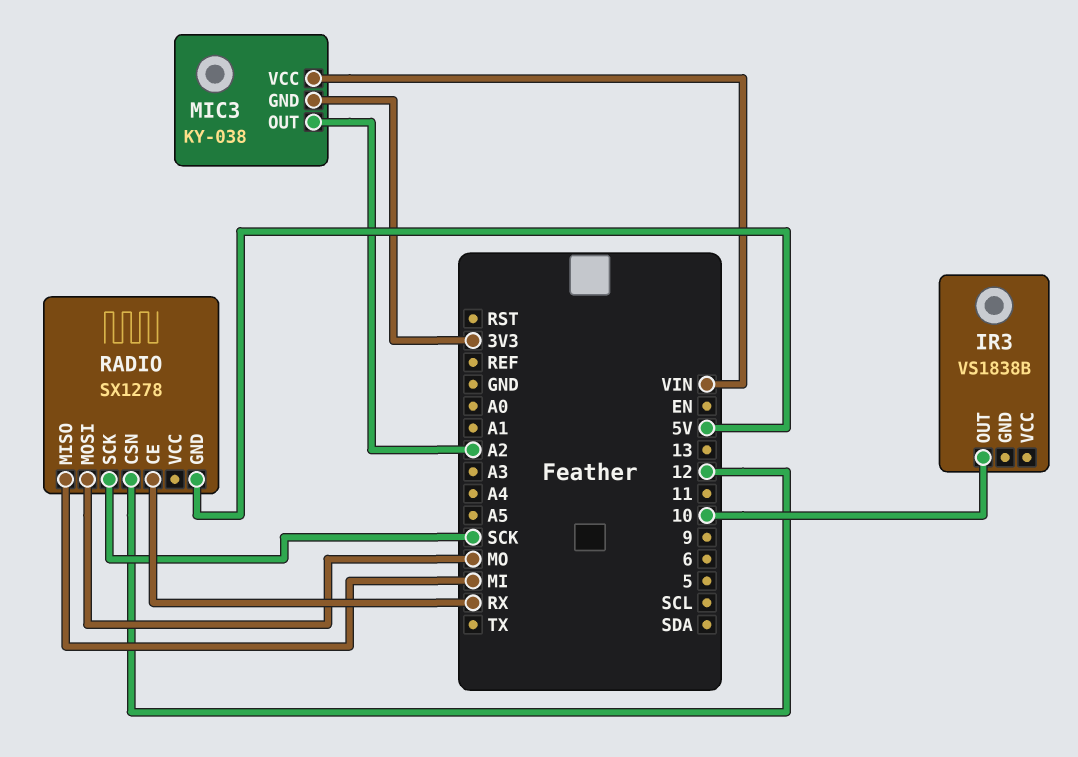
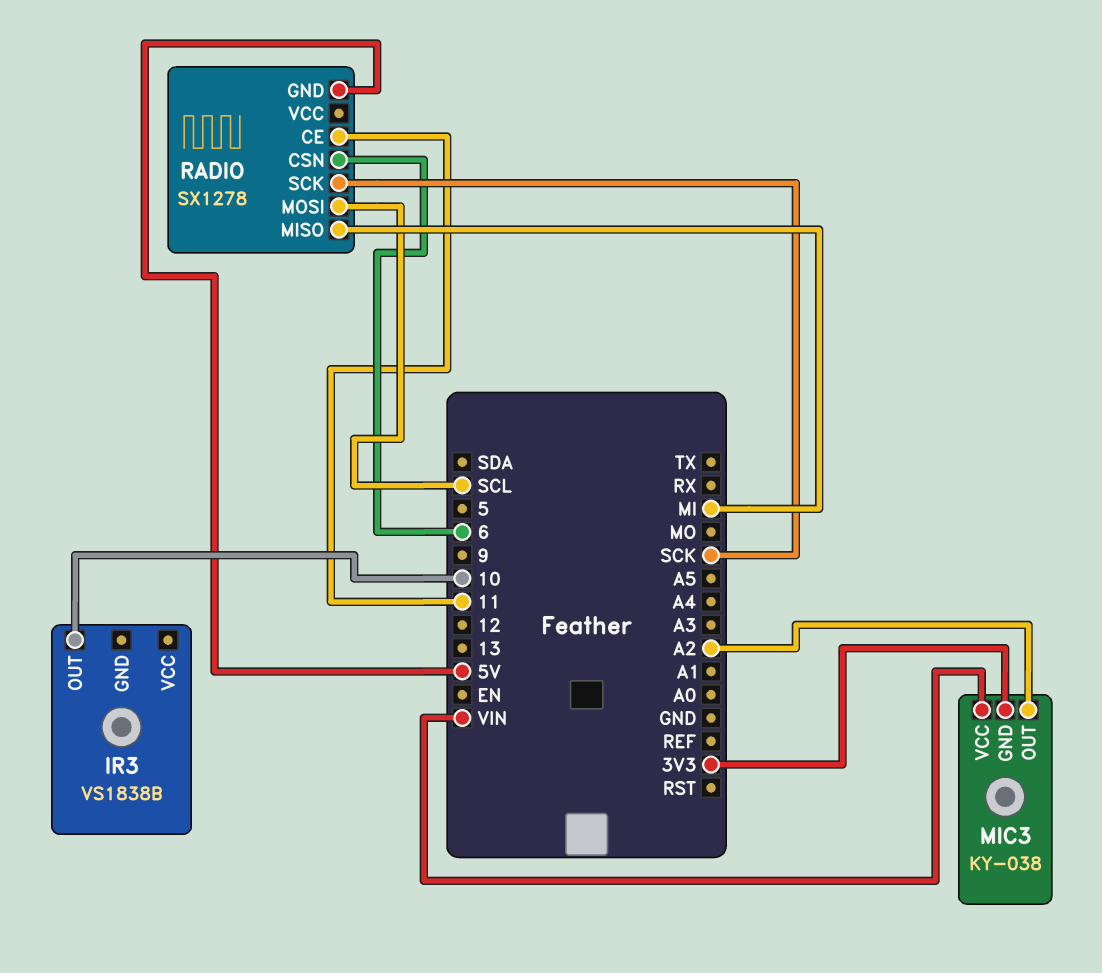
RADIO pin CE: RX -> 11
RADIO pin CSN: 12 -> 6
RADIO pin MOSI: MO -> SCL

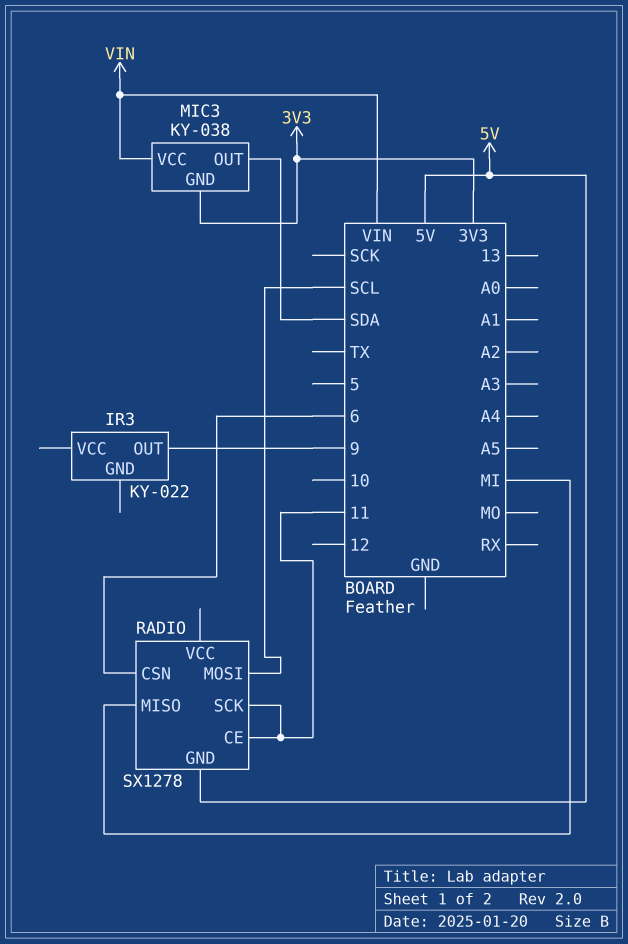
IR3: VS1838B -> KY-022
IR3 pin OUT: 10 -> 9
MIC3 pin OUT: A2 -> SDA
RADIO pin SCK: SCK -> 11

